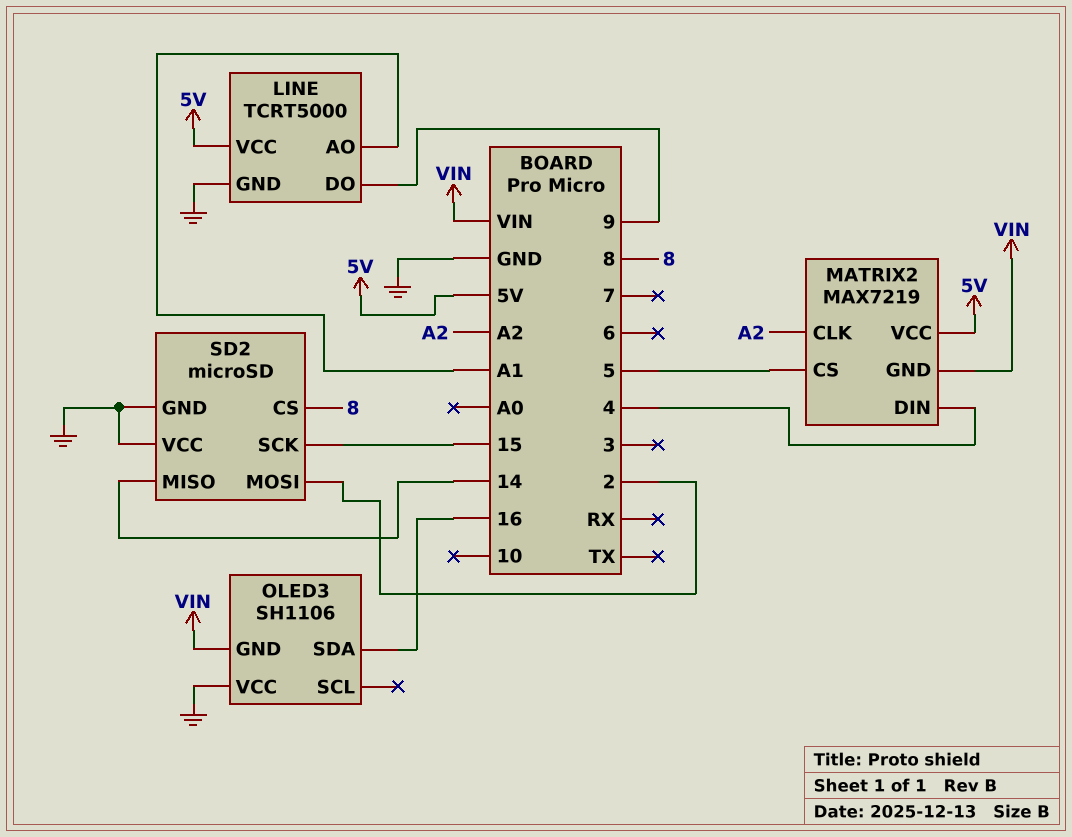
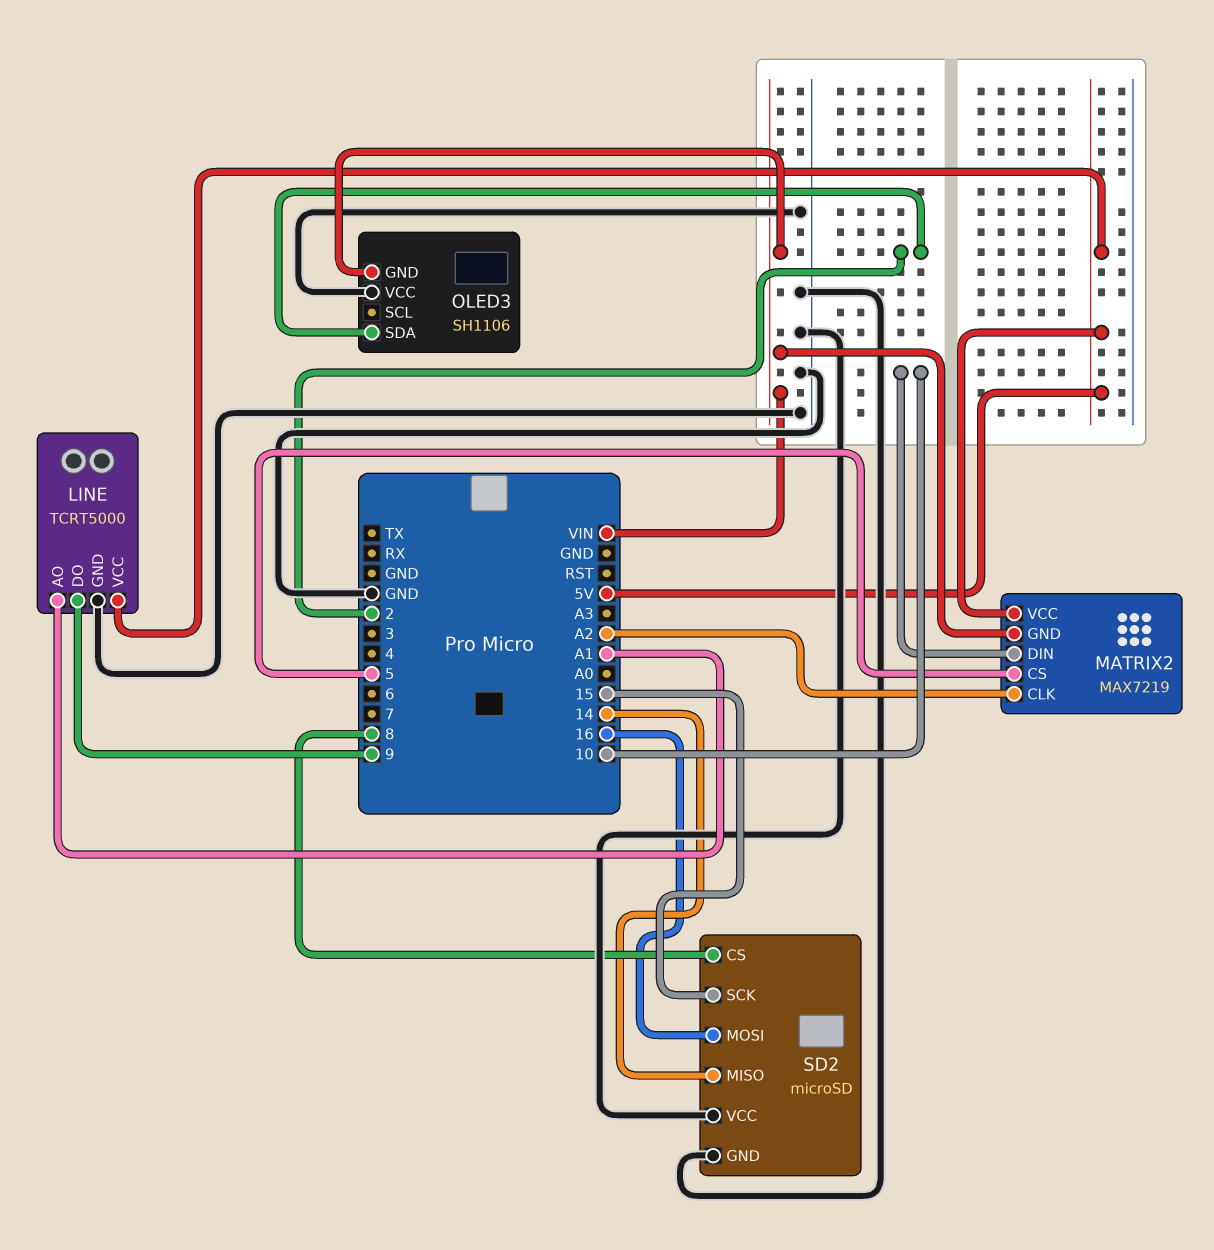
MATRIX2 pin DIN: 4 -> 10
OLED3 pin SDA: 16 -> 2
SD2 pin MOSI: 2 -> 16

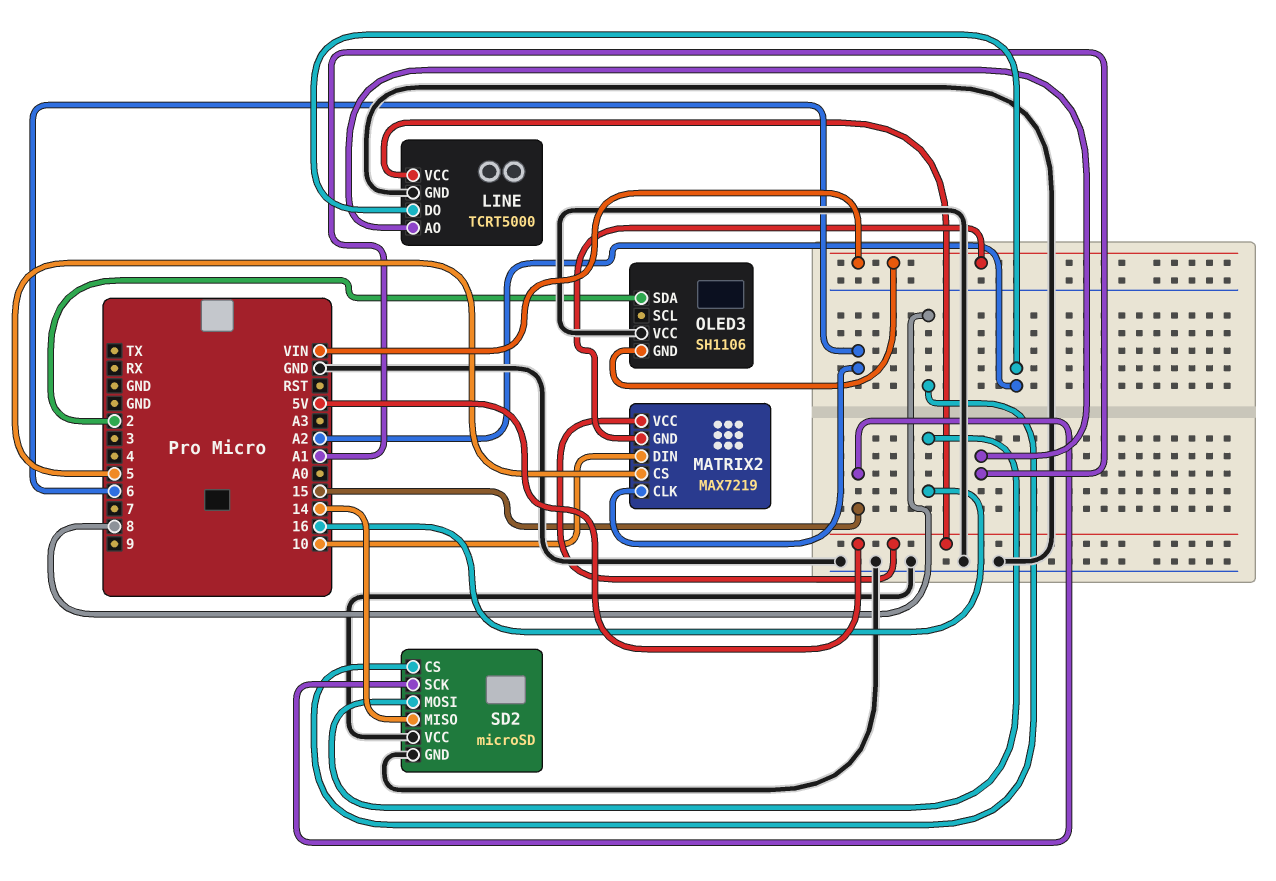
LINE pin DO: 9 -> A2
MATRIX2 pin CLK: A2 -> 6

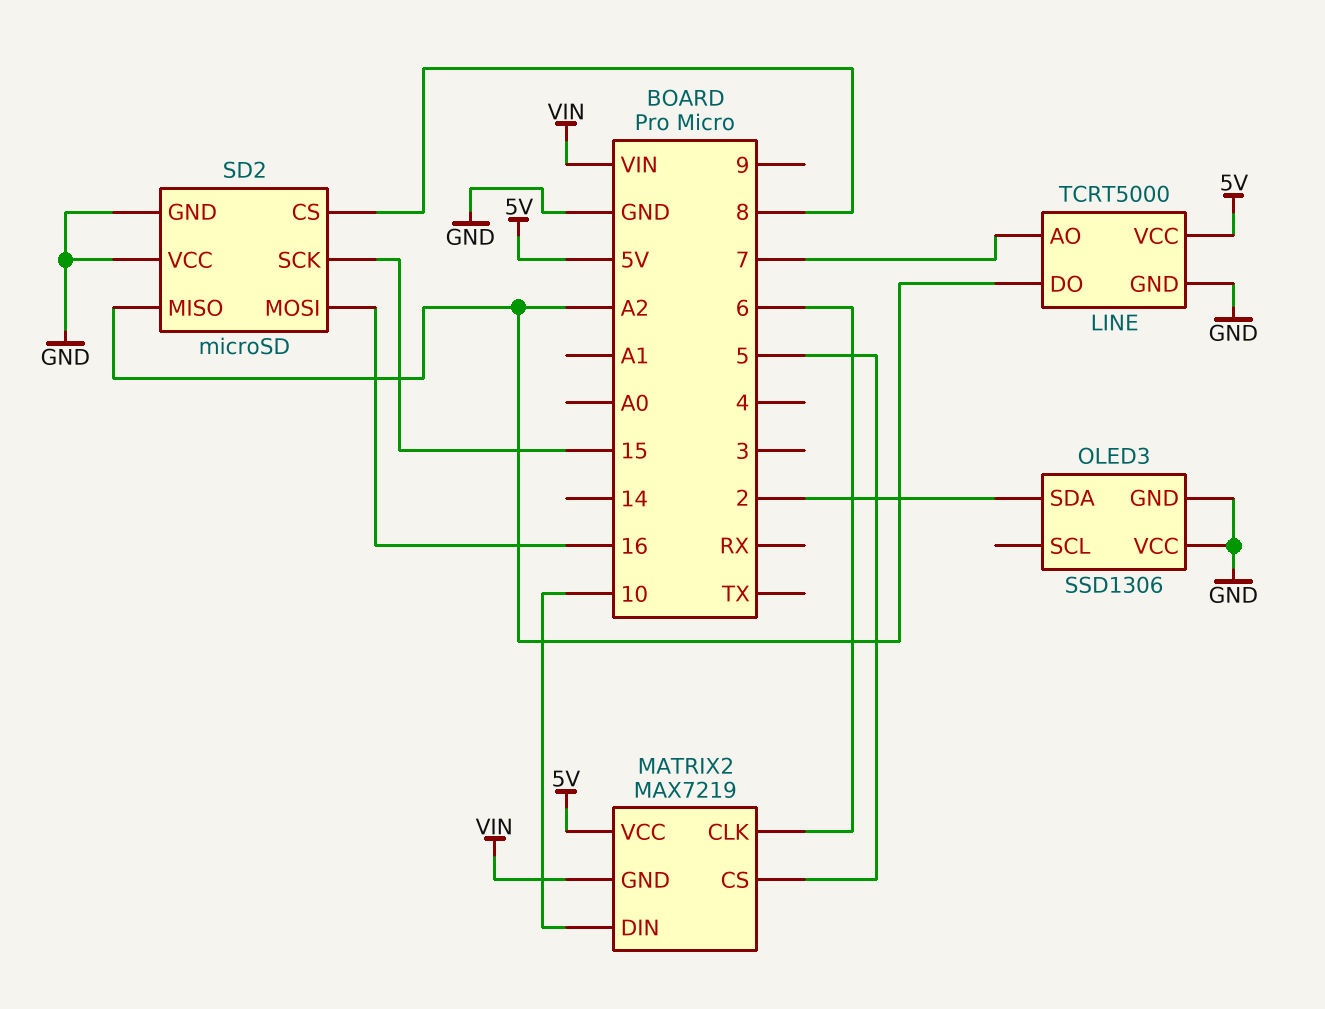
LINE pin AO: A1 -> 7
OLED3: SH1106 -> SSD1306
OLED3 pin GND: VIN -> GND
SD2 pin MISO: 14 -> A2

